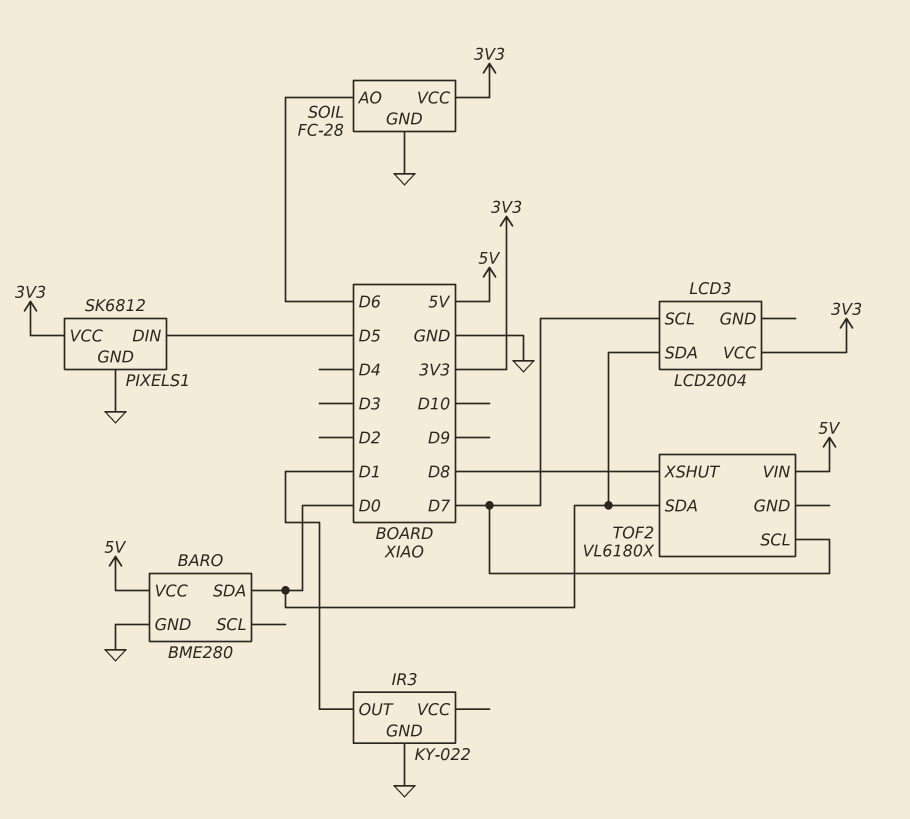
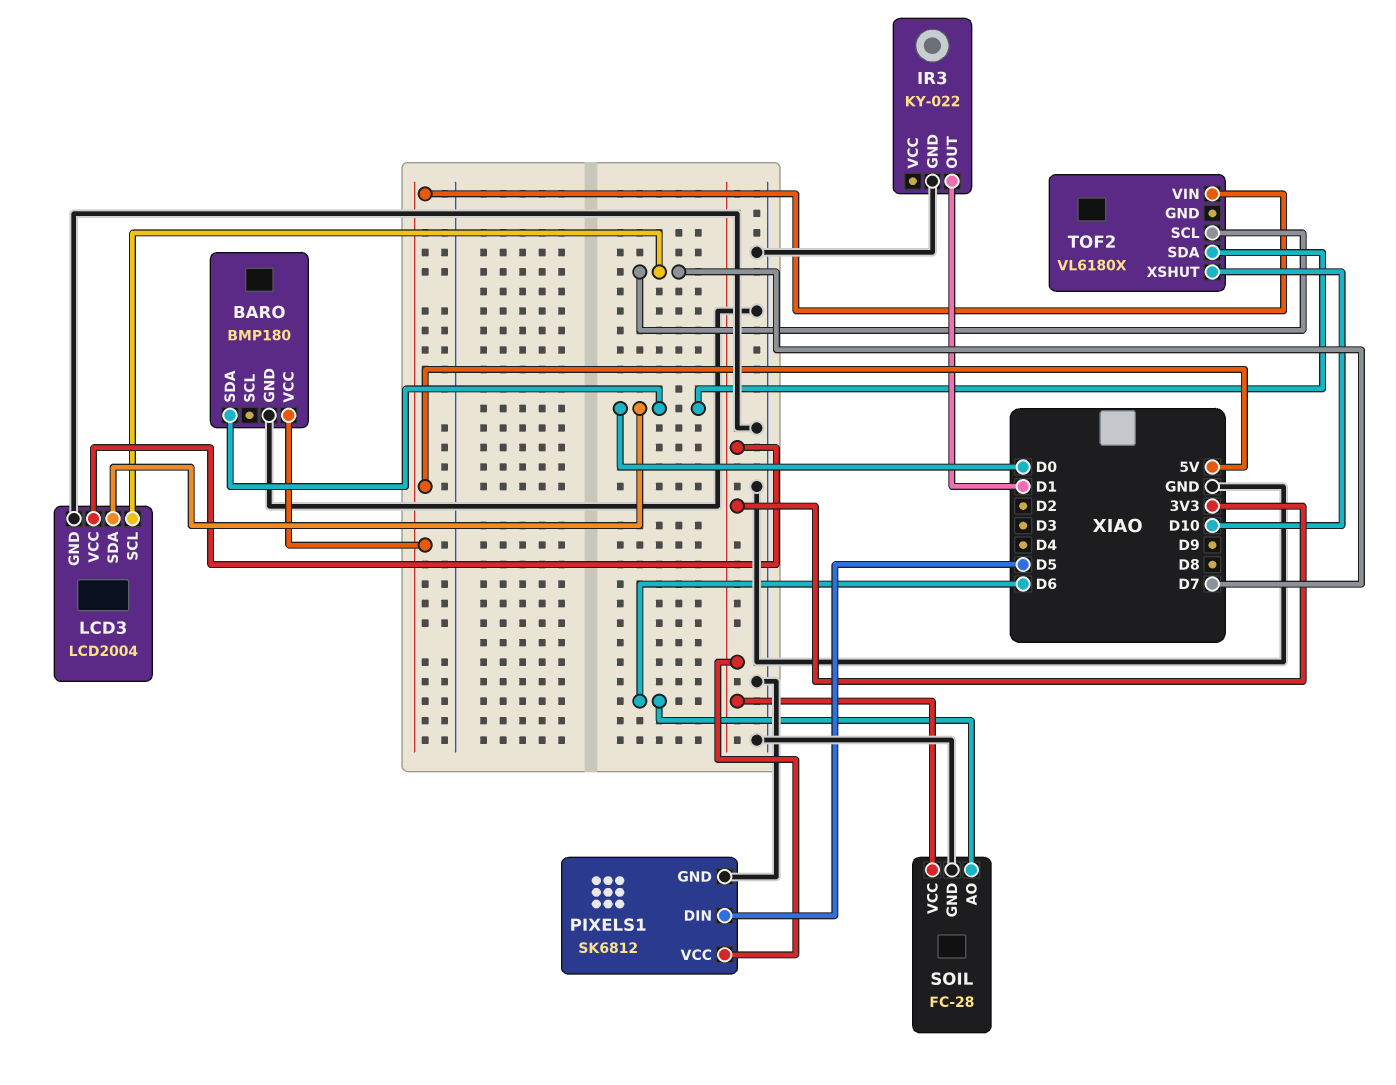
BARO: BME280 -> BMP180
LCD3 pin GND: none -> GND
TOF2 pin XSHUT: D8 -> D10

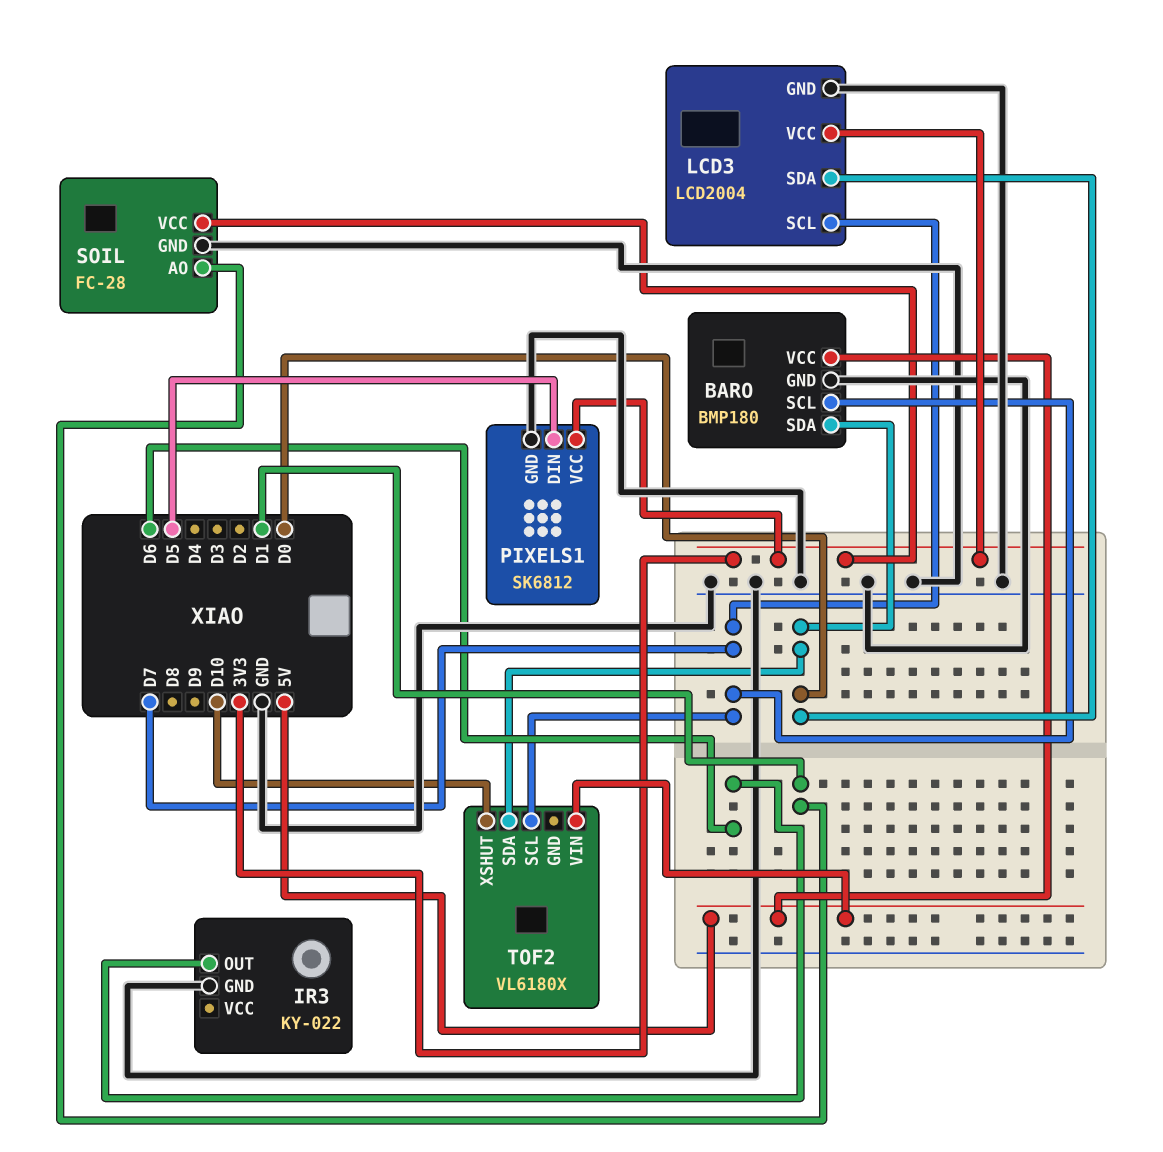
BARO pin SCL: none -> D7
IR3 pin OUT: D1 -> D6
SOIL pin AO: D6 -> D1

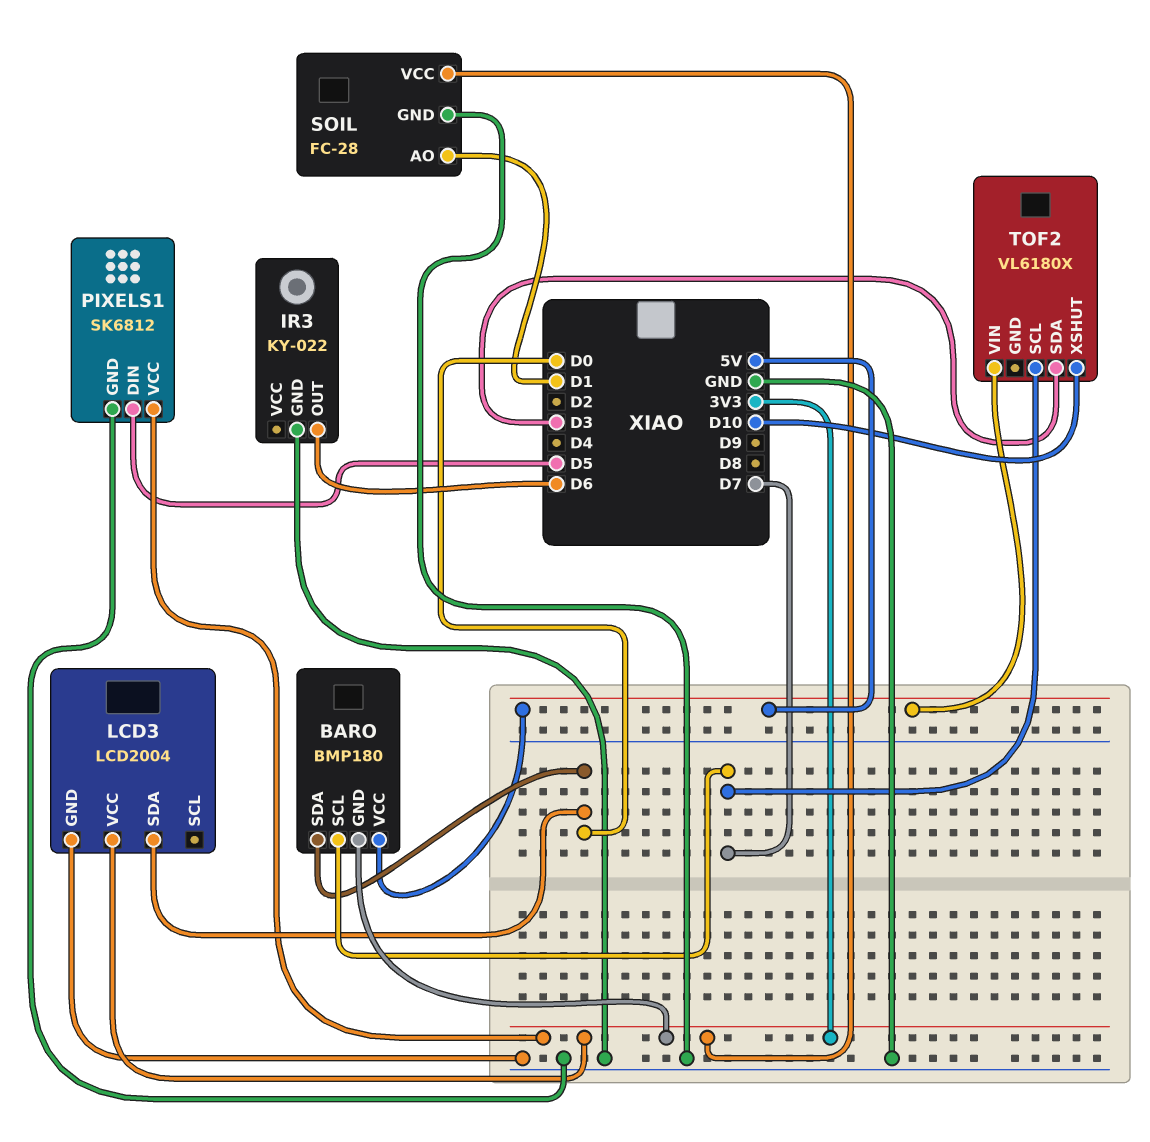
BARO pin GND: GND -> 3V3
LCD3 pin SCL: D7 -> none
TOF2 pin SDA: D0 -> D3

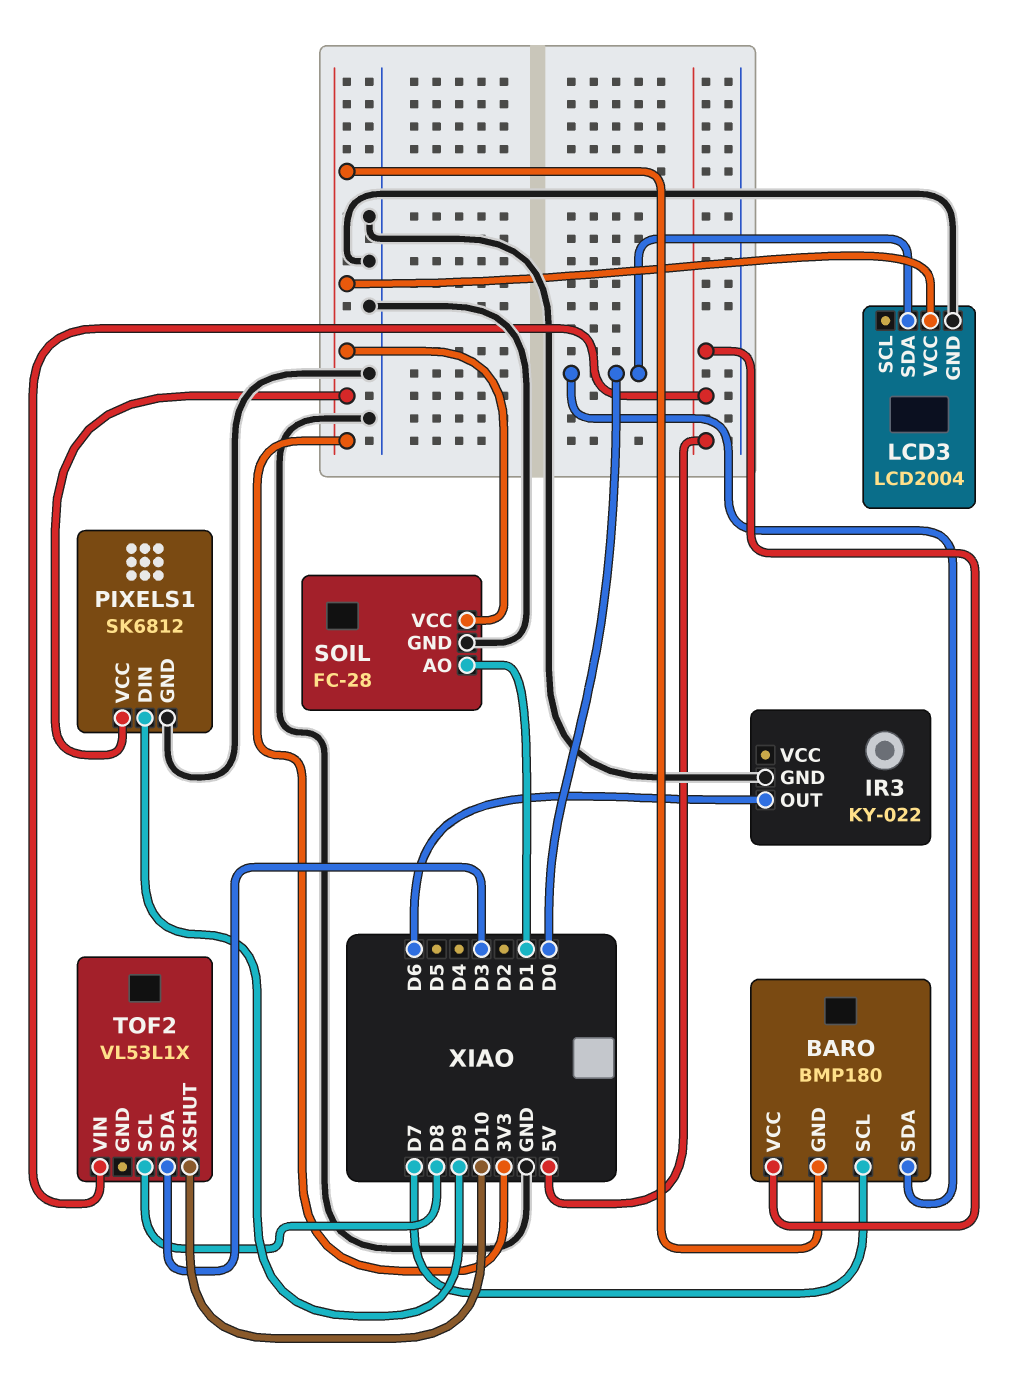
PIXELS1 pin DIN: D5 -> D9
TOF2: VL6180X -> VL53L1X
TOF2 pin SCL: D7 -> D8

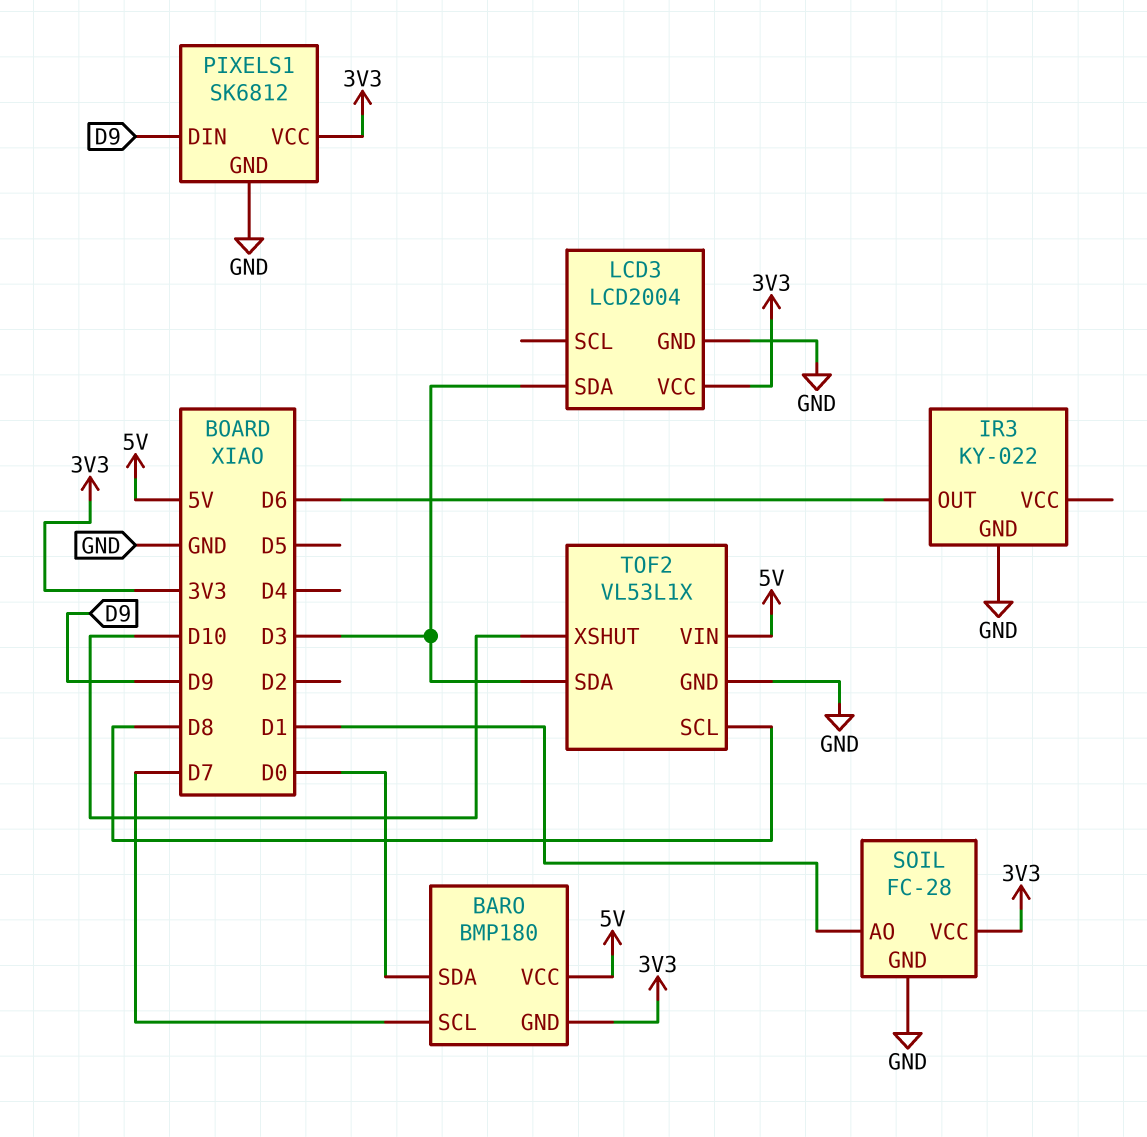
LCD3 pin SDA: D0 -> D3
TOF2 pin GND: none -> GND

